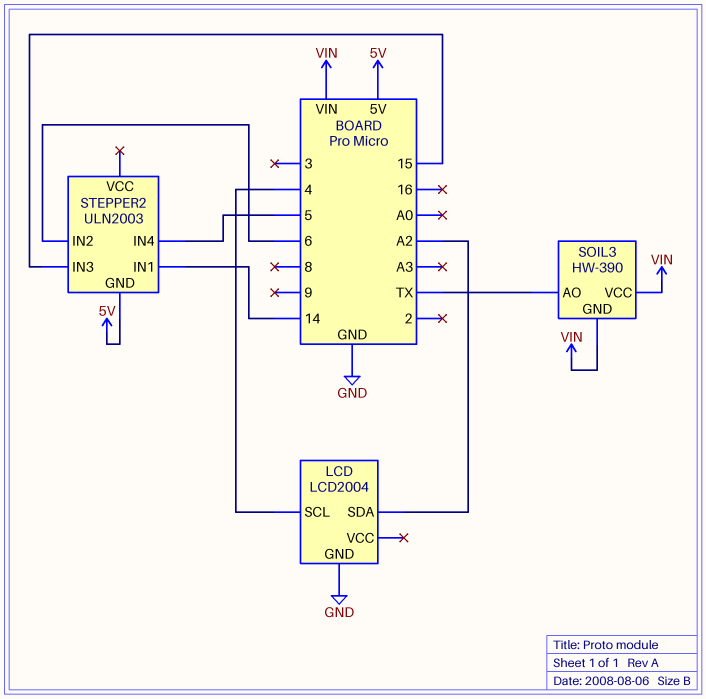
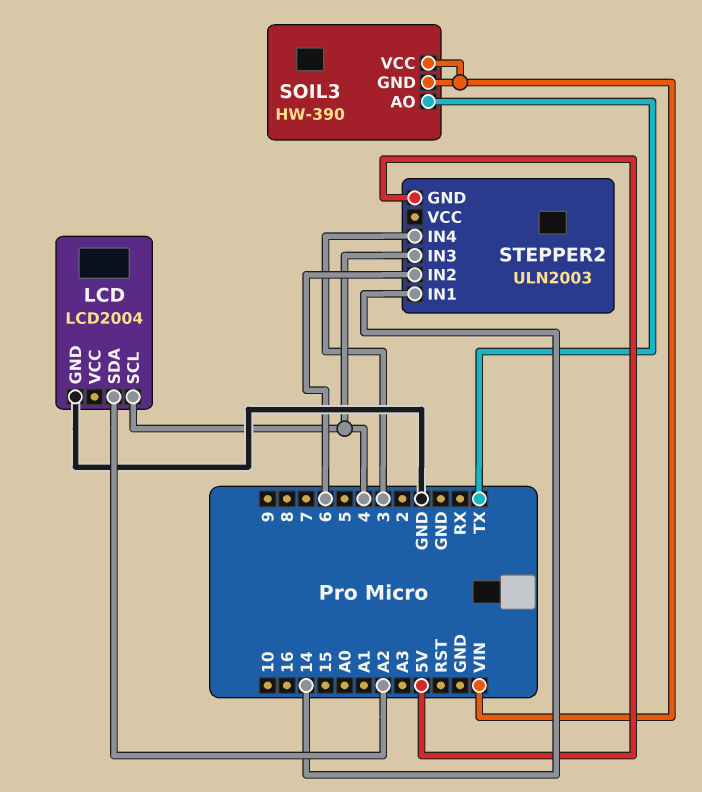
STEPPER2 pin IN3: 15 -> 4
STEPPER2 pin IN4: 5 -> 3

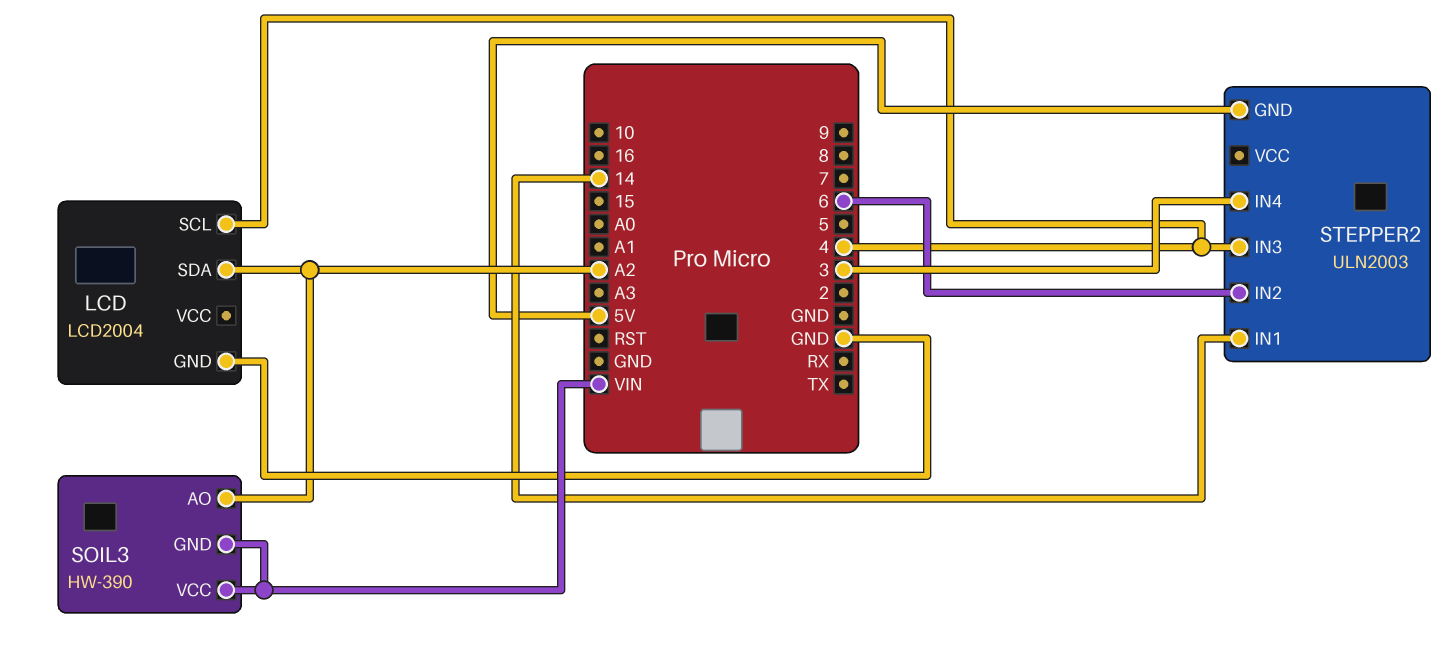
SOIL3 pin AO: TX -> A2

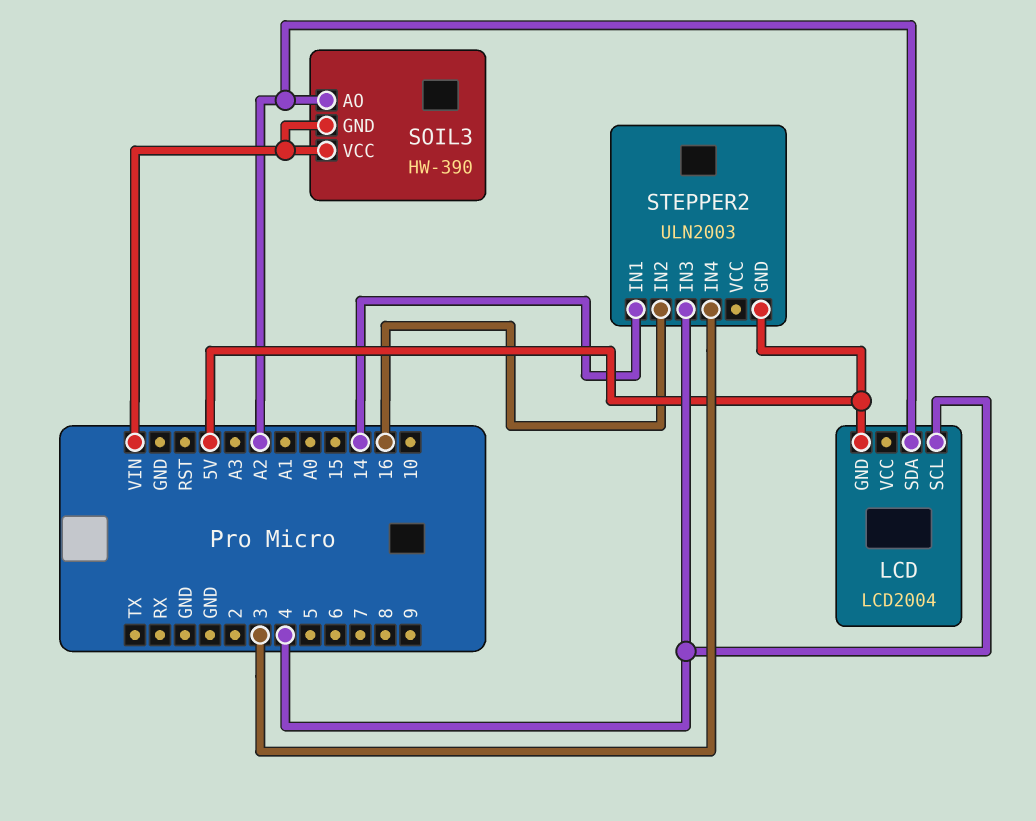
LCD pin GND: GND -> 5V
STEPPER2 pin IN2: 6 -> 16

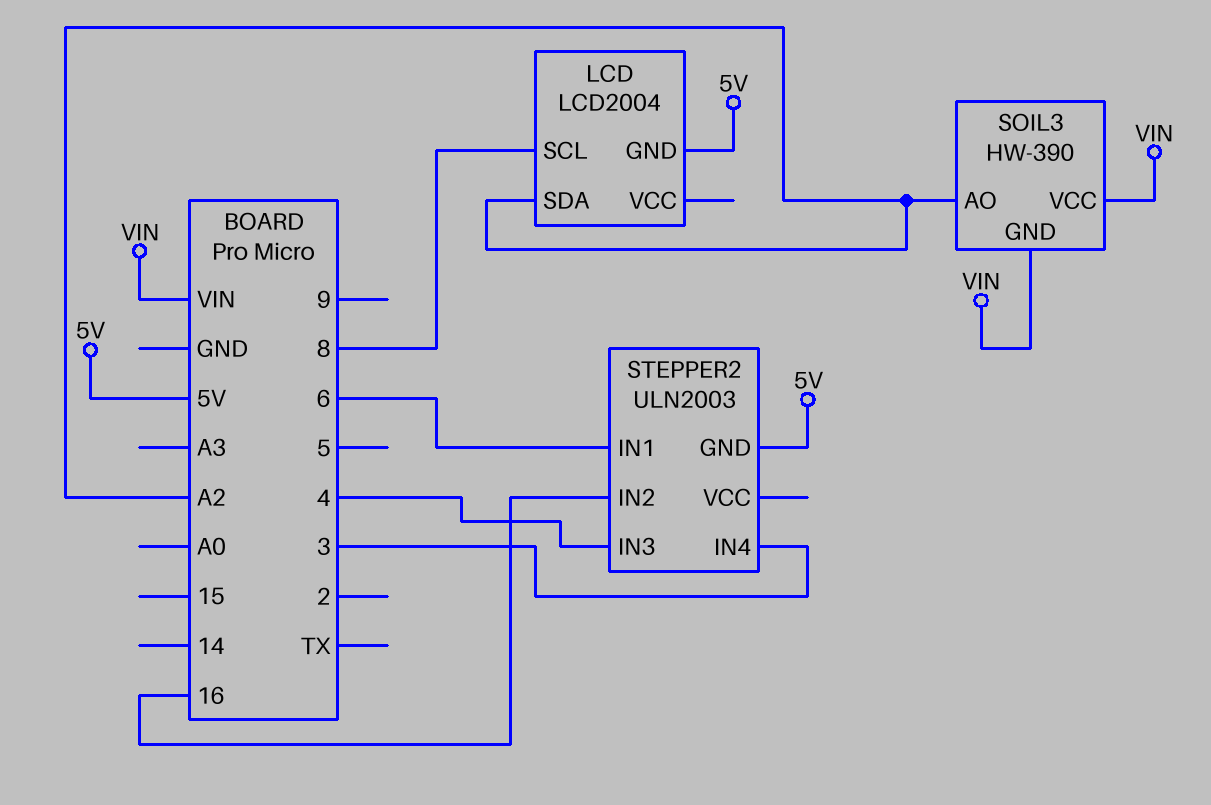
LCD pin SCL: 4 -> 8
STEPPER2 pin IN1: 14 -> 6

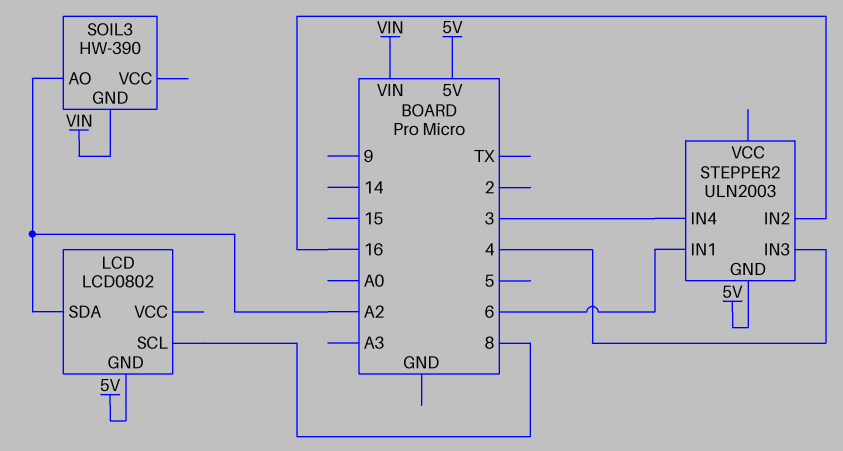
LCD: LCD2004 -> LCD0802
SOIL3 pin VCC: VIN -> none

